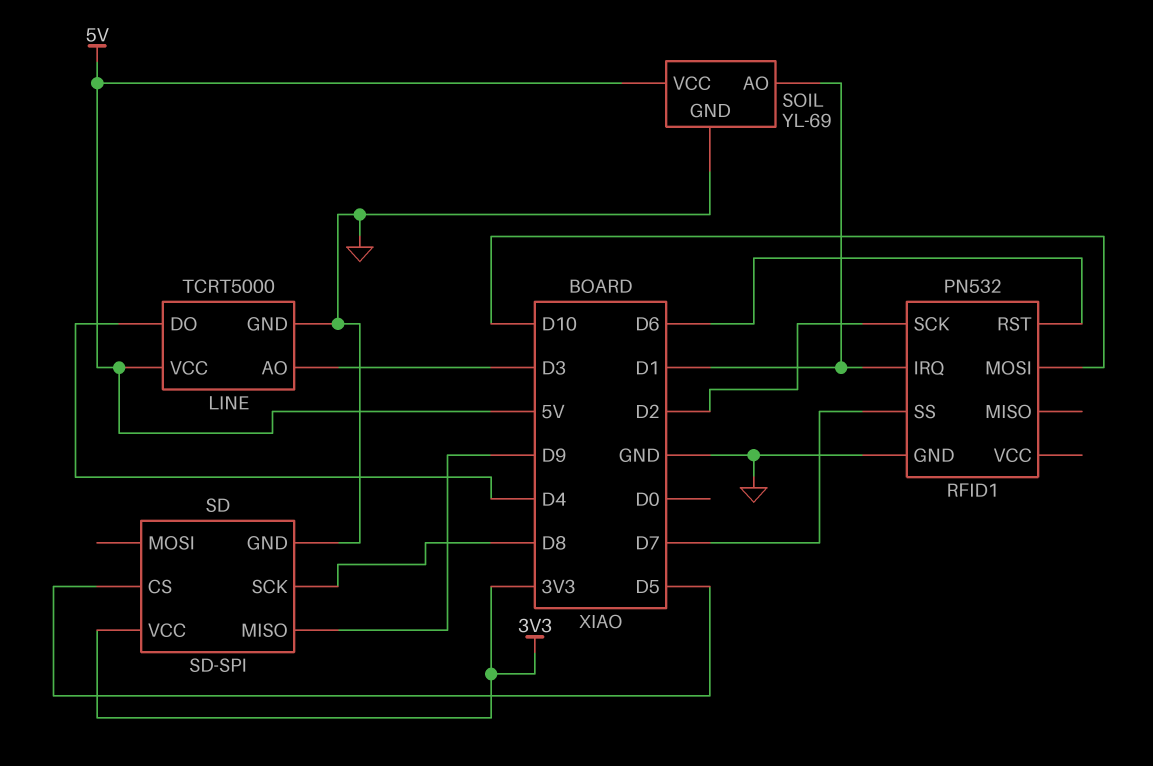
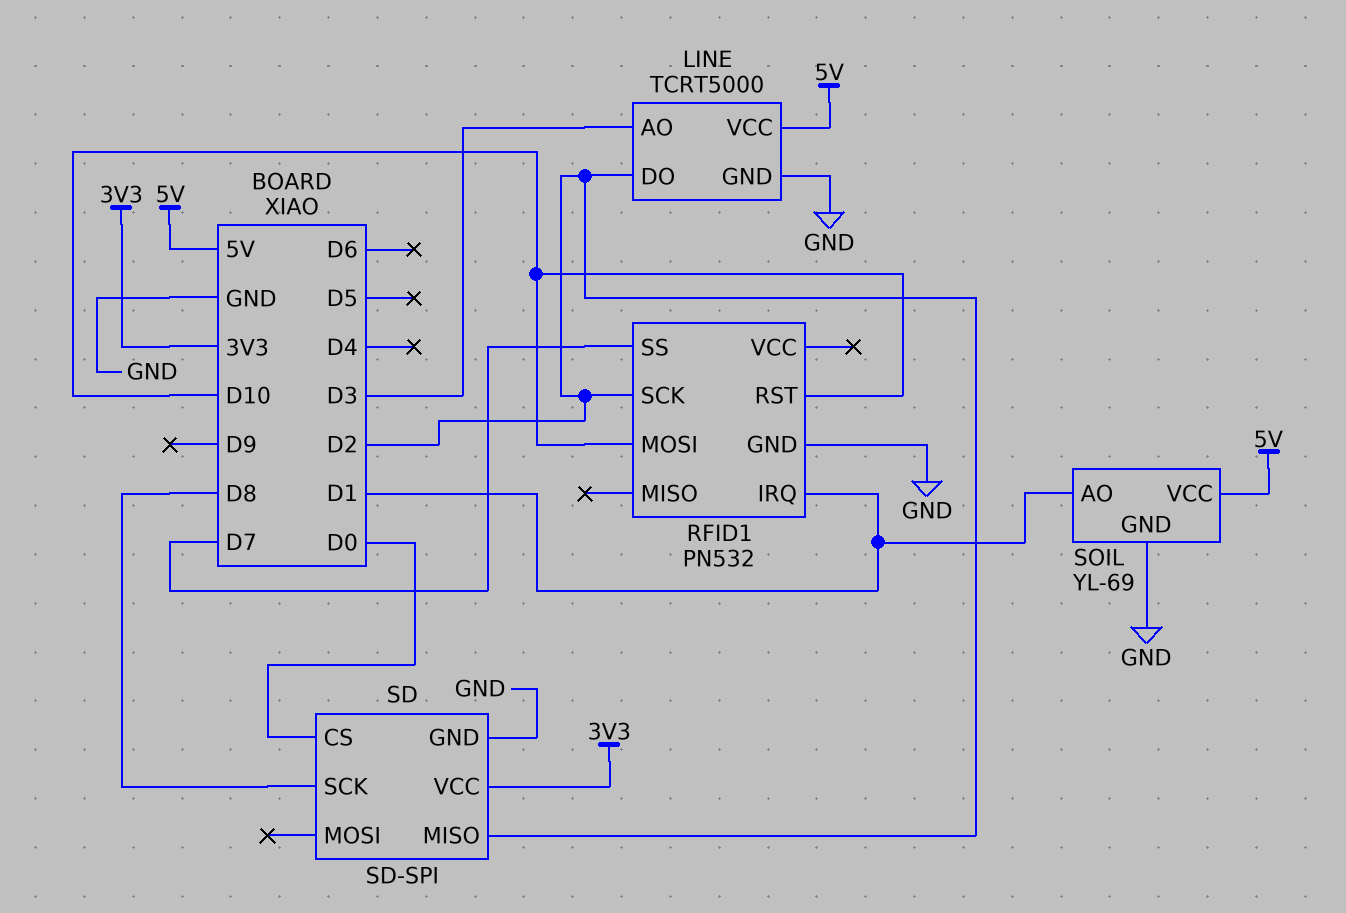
LINE pin DO: D4 -> D2
RFID1 pin RST: D6 -> D10
SD pin CS: D5 -> D0
SD pin MISO: D9 -> D2

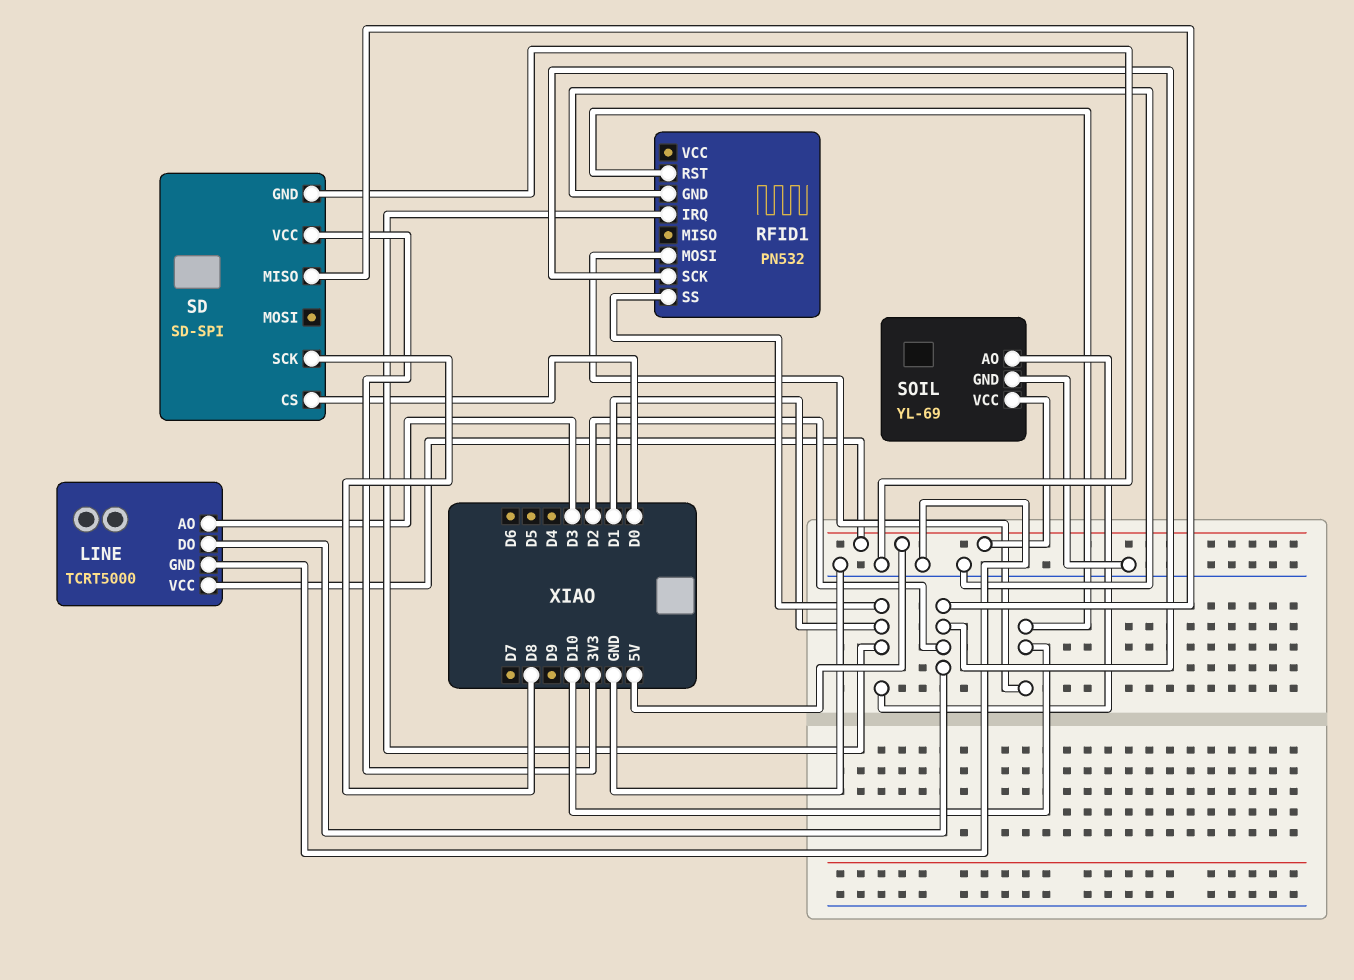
RFID1 pin SS: D7 -> D1

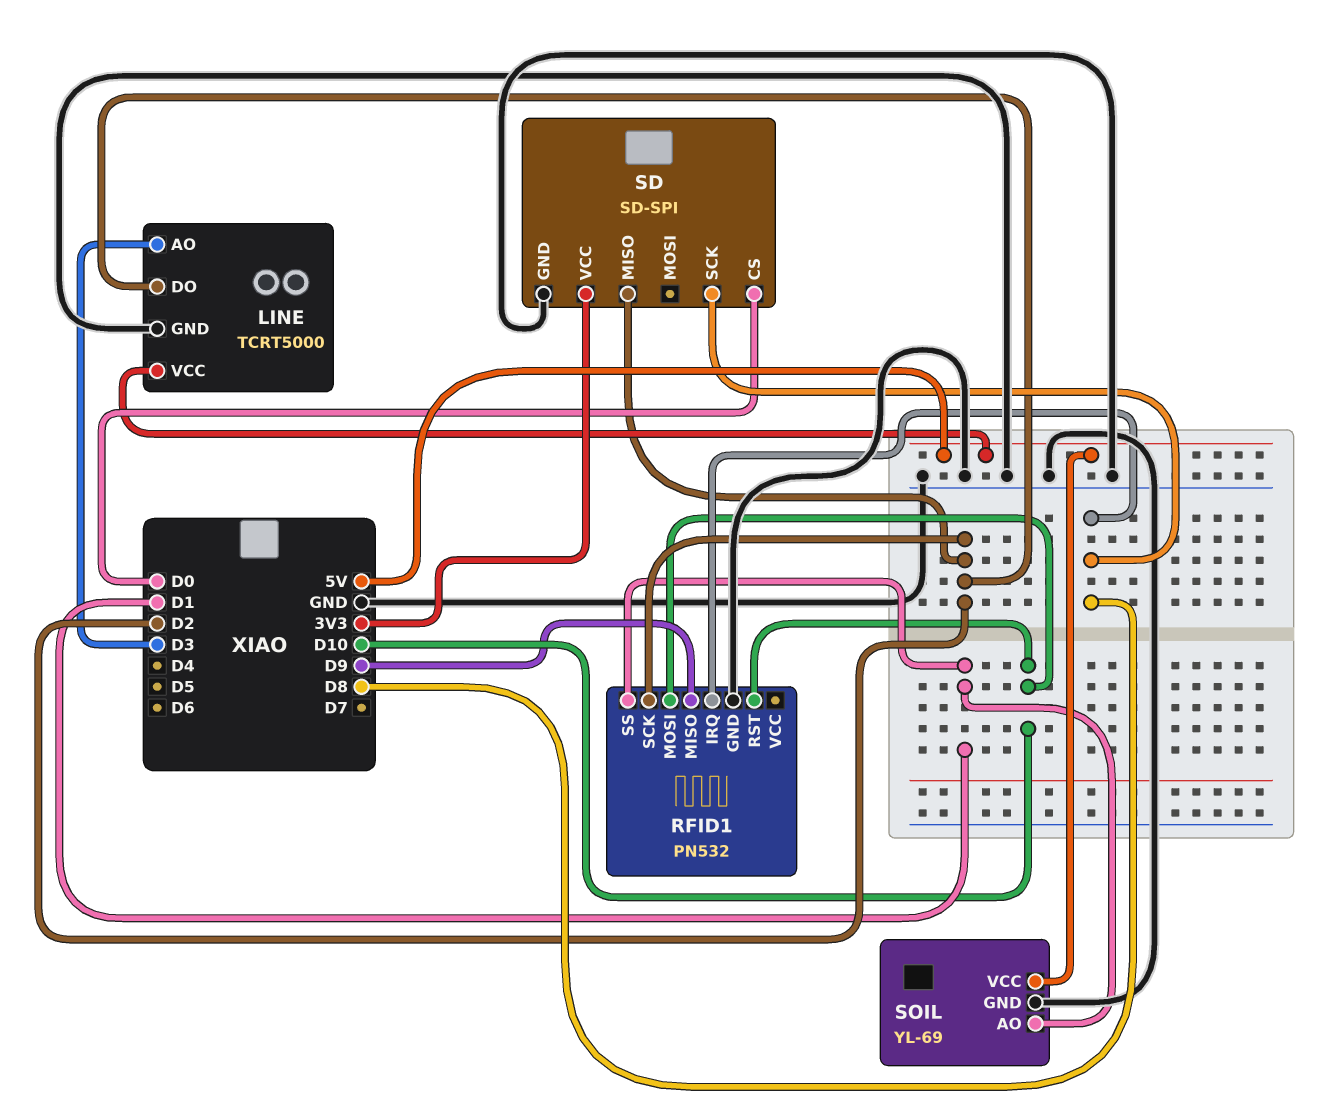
RFID1 pin IRQ: D1 -> D8
RFID1 pin MISO: none -> D9

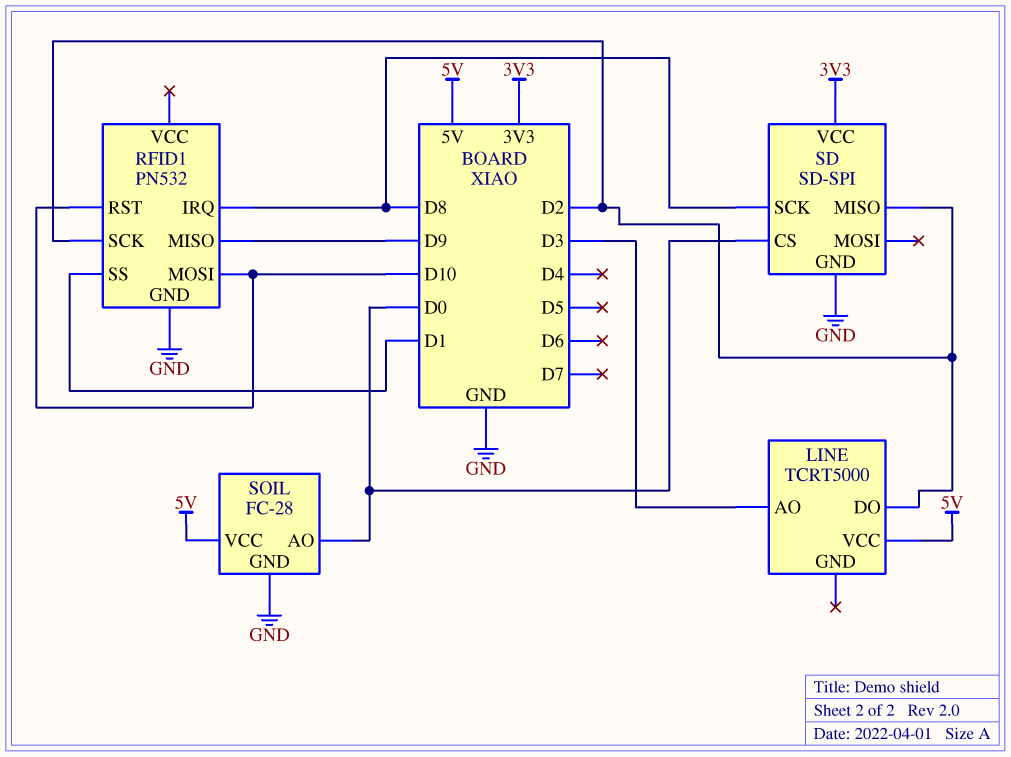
LINE pin GND: GND -> none
SOIL: YL-69 -> FC-28
SOIL pin AO: D1 -> D0

